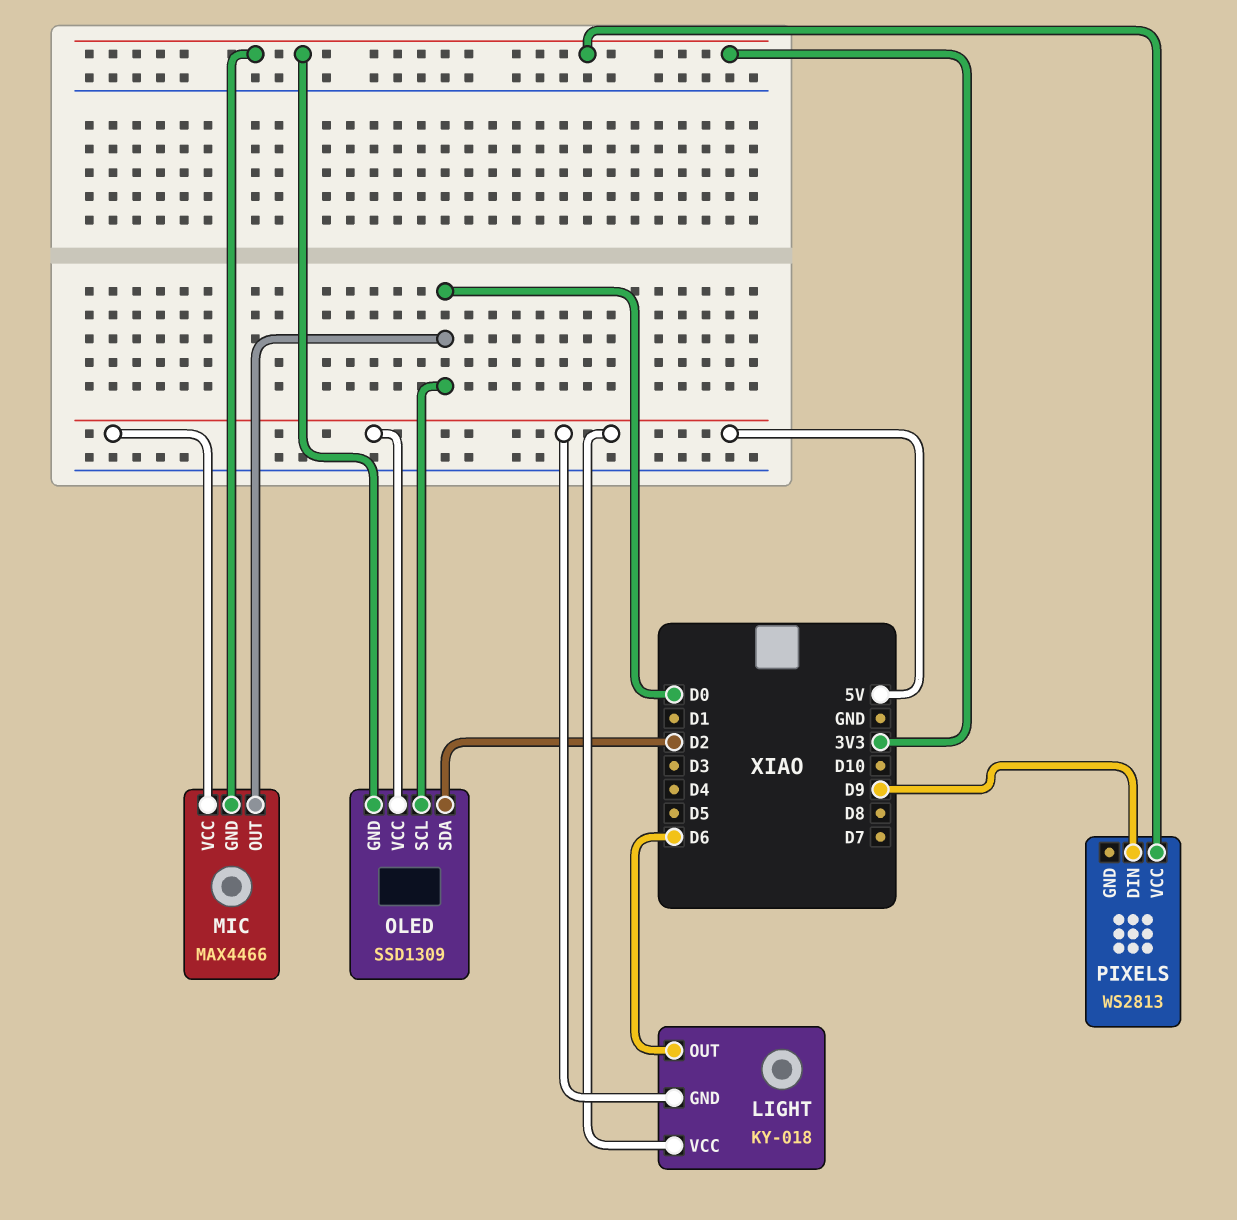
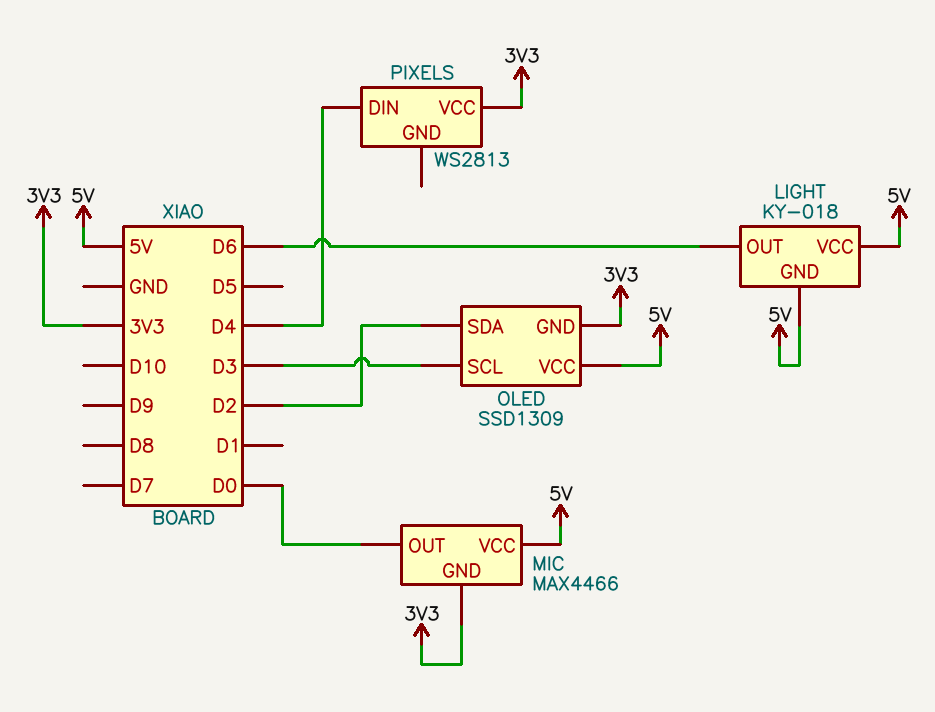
OLED pin SCL: D0 -> D3
PIXELS pin DIN: D9 -> D4

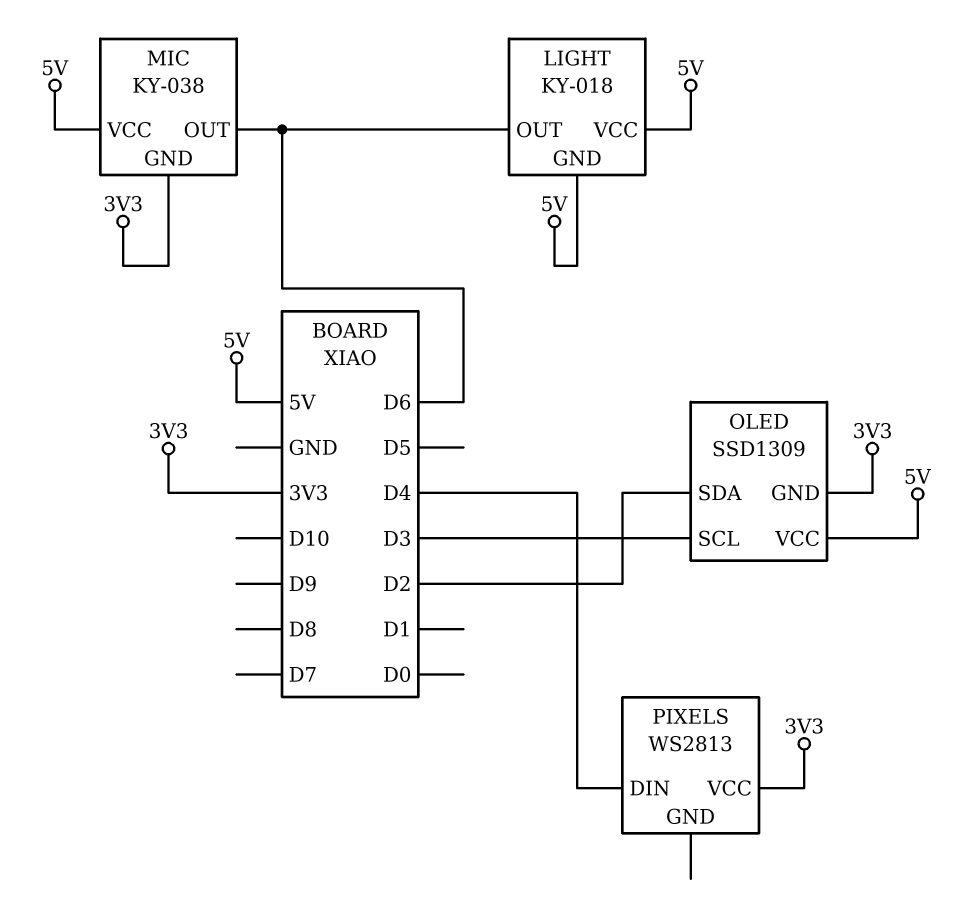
MIC: MAX4466 -> KY-038
MIC pin OUT: D0 -> D6

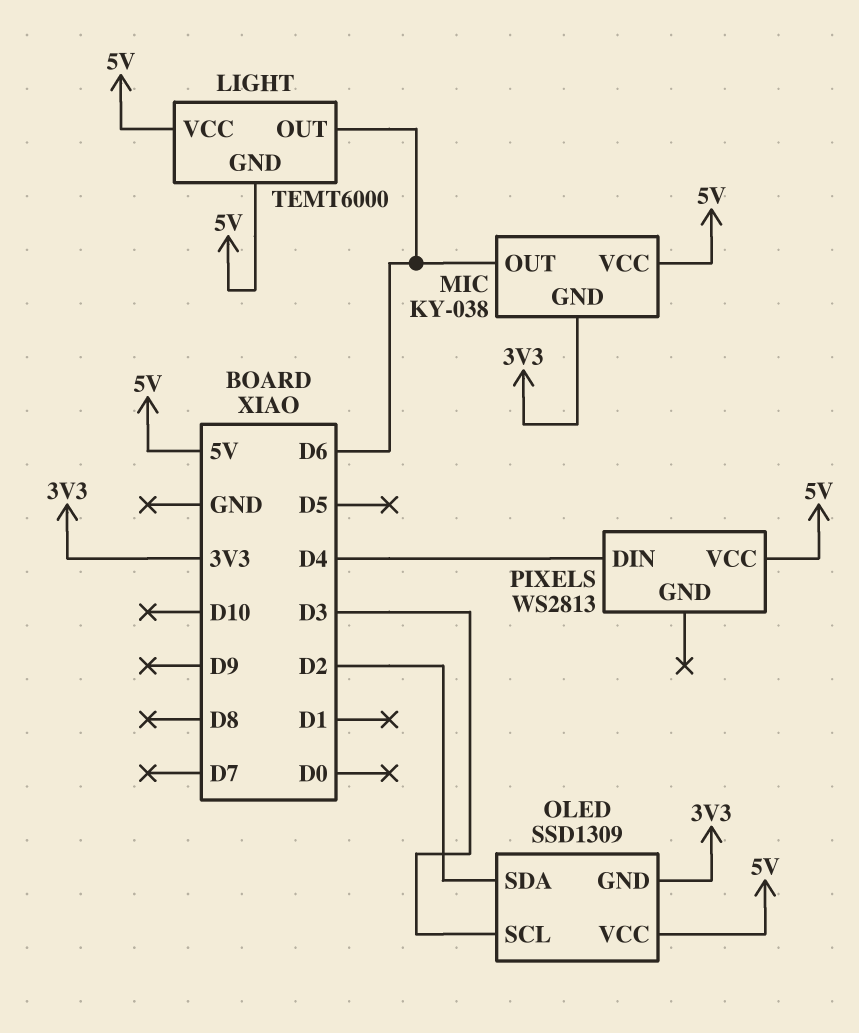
LIGHT: KY-018 -> TEMT6000
PIXELS pin VCC: 3V3 -> 5V

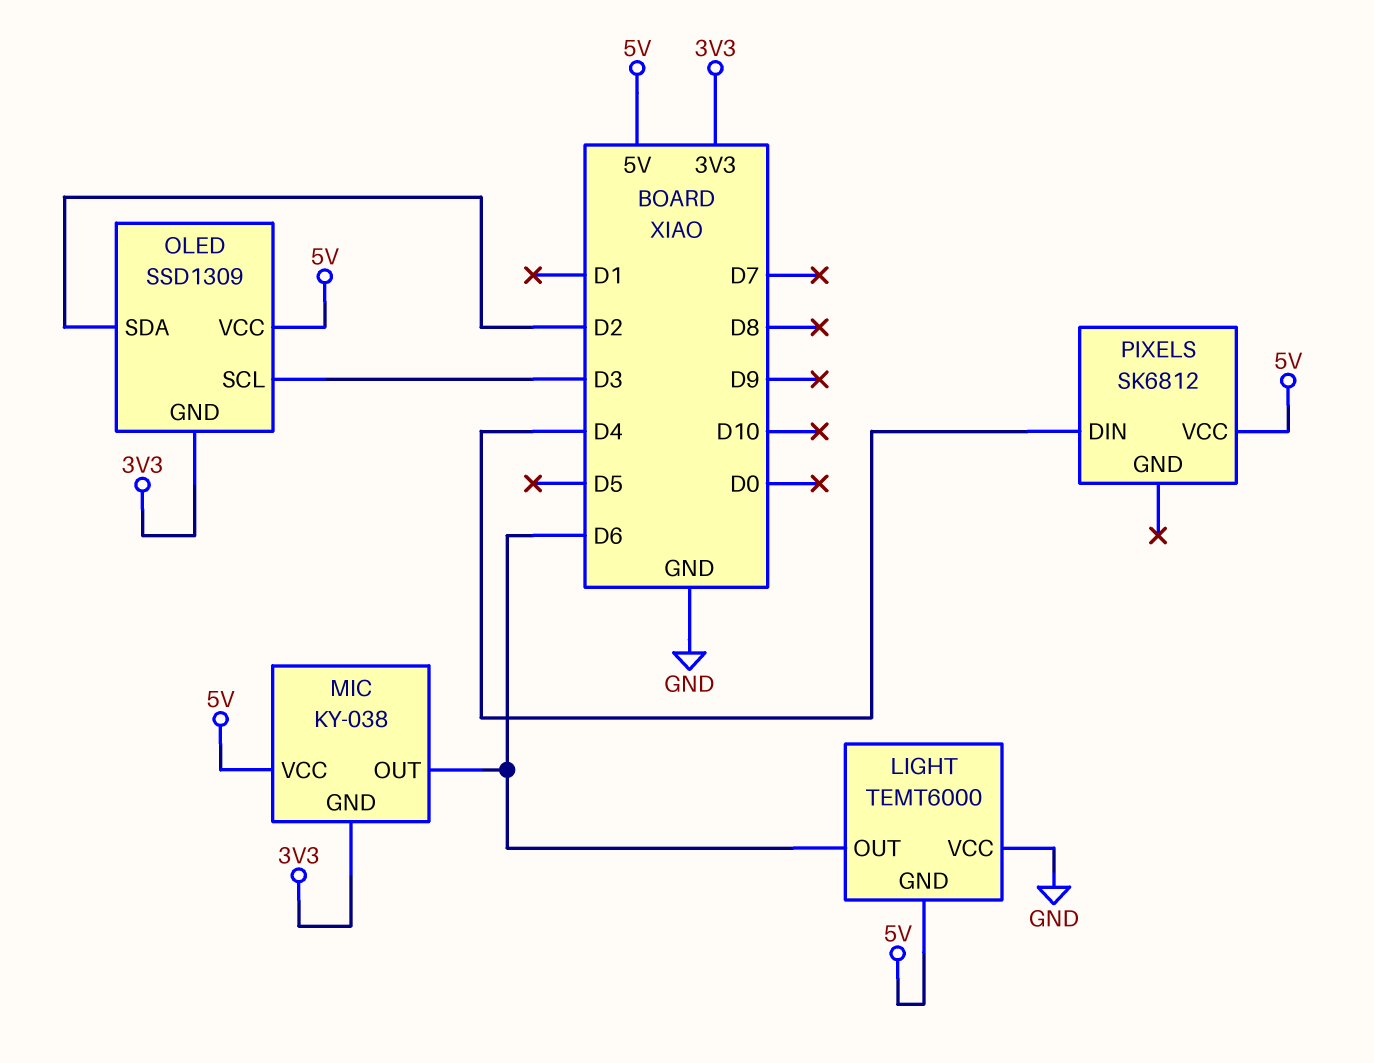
LIGHT pin VCC: 5V -> GND
PIXELS: WS2813 -> SK6812

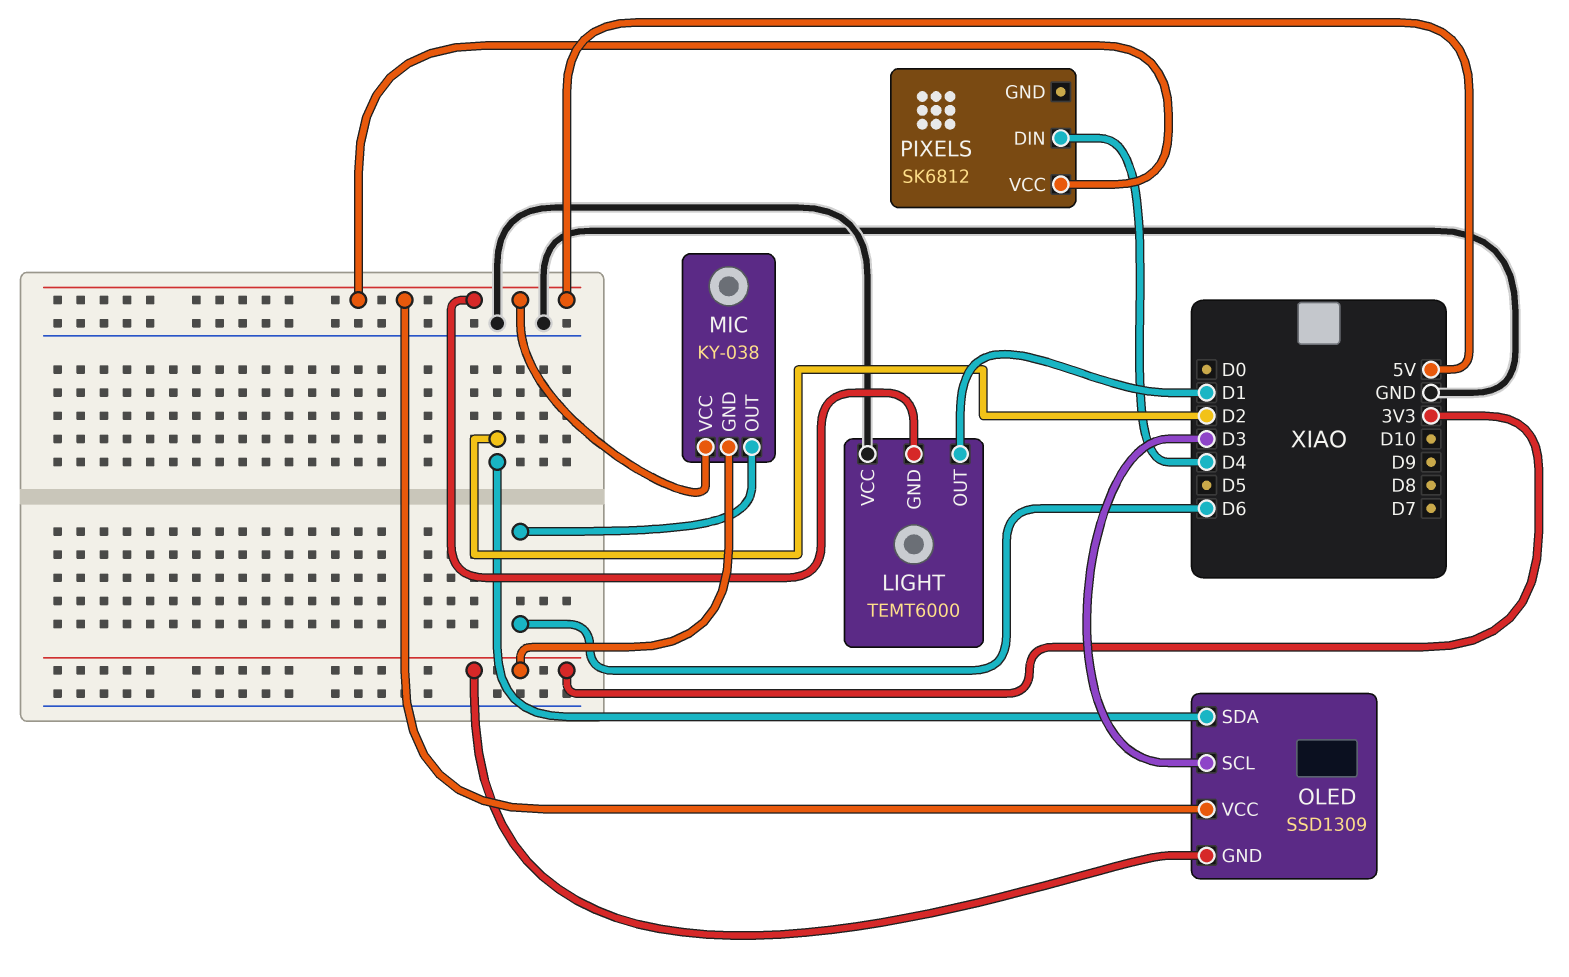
LIGHT pin OUT: D6 -> D1

